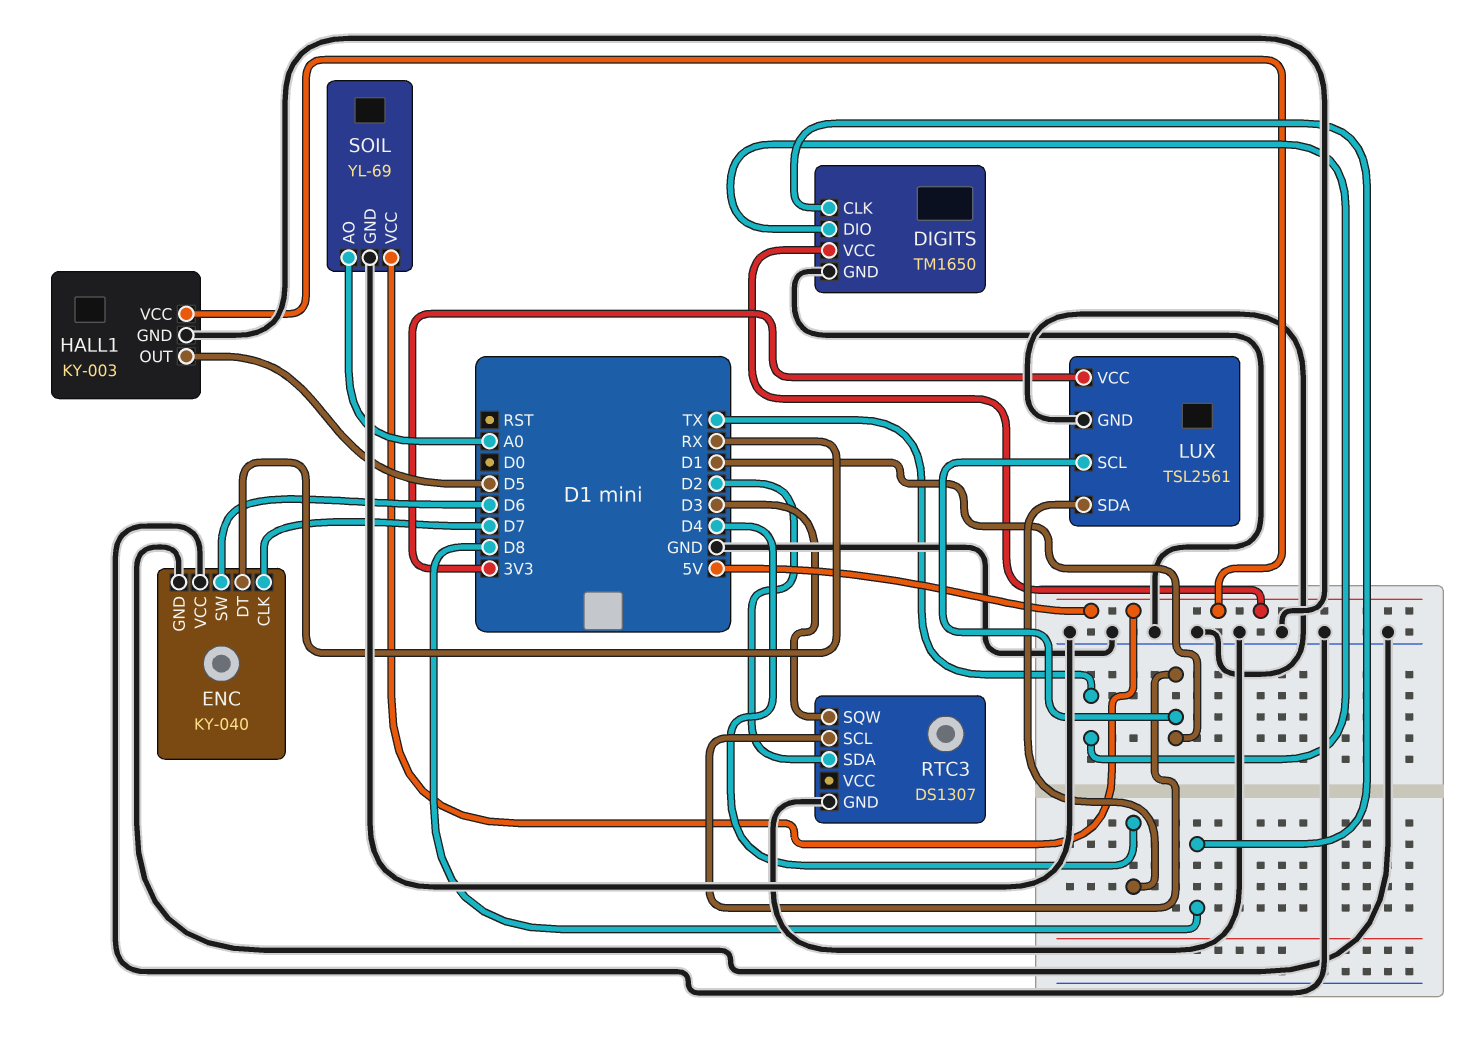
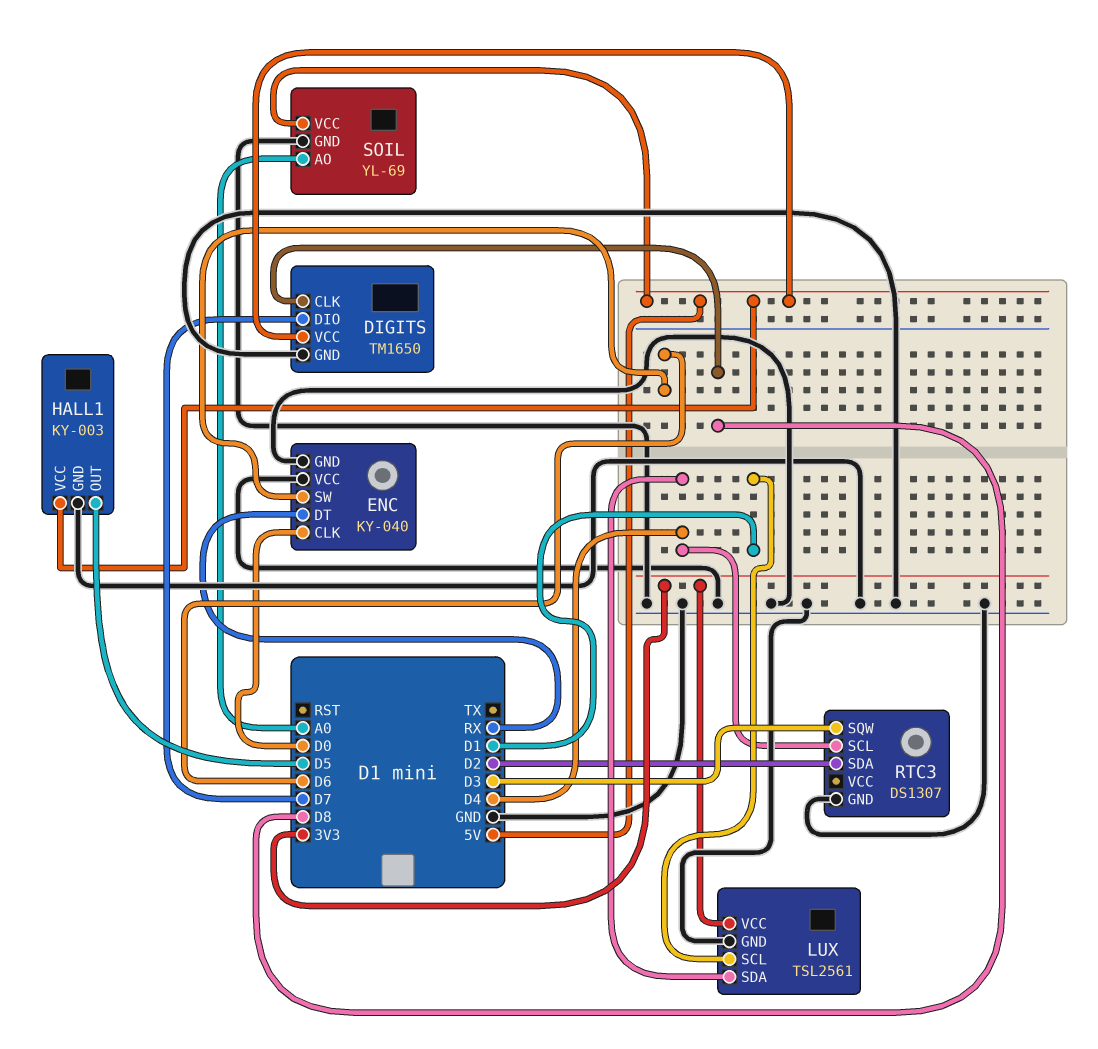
DIGITS pin DIO: TX -> D7
ENC pin CLK: D7 -> D0
RTC3 pin SCL: D1 -> D4

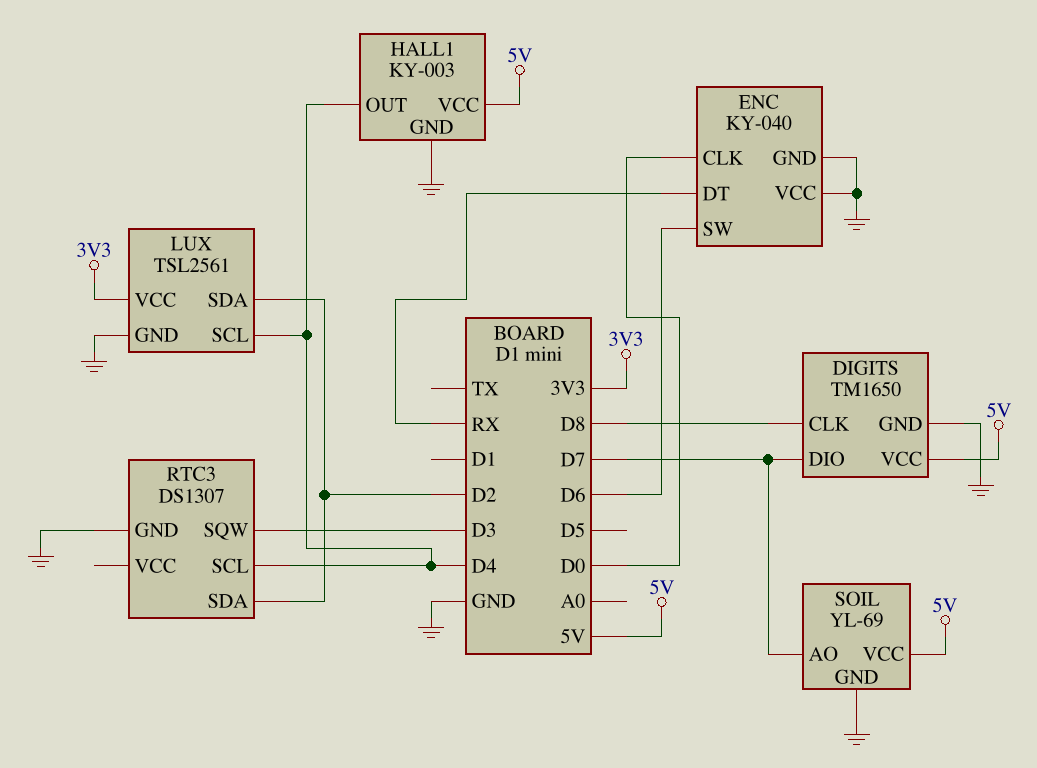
HALL1 pin OUT: D5 -> D4
LUX pin SCL: D1 -> D4
LUX pin SDA: D4 -> D2
SOIL pin AO: A0 -> D7

